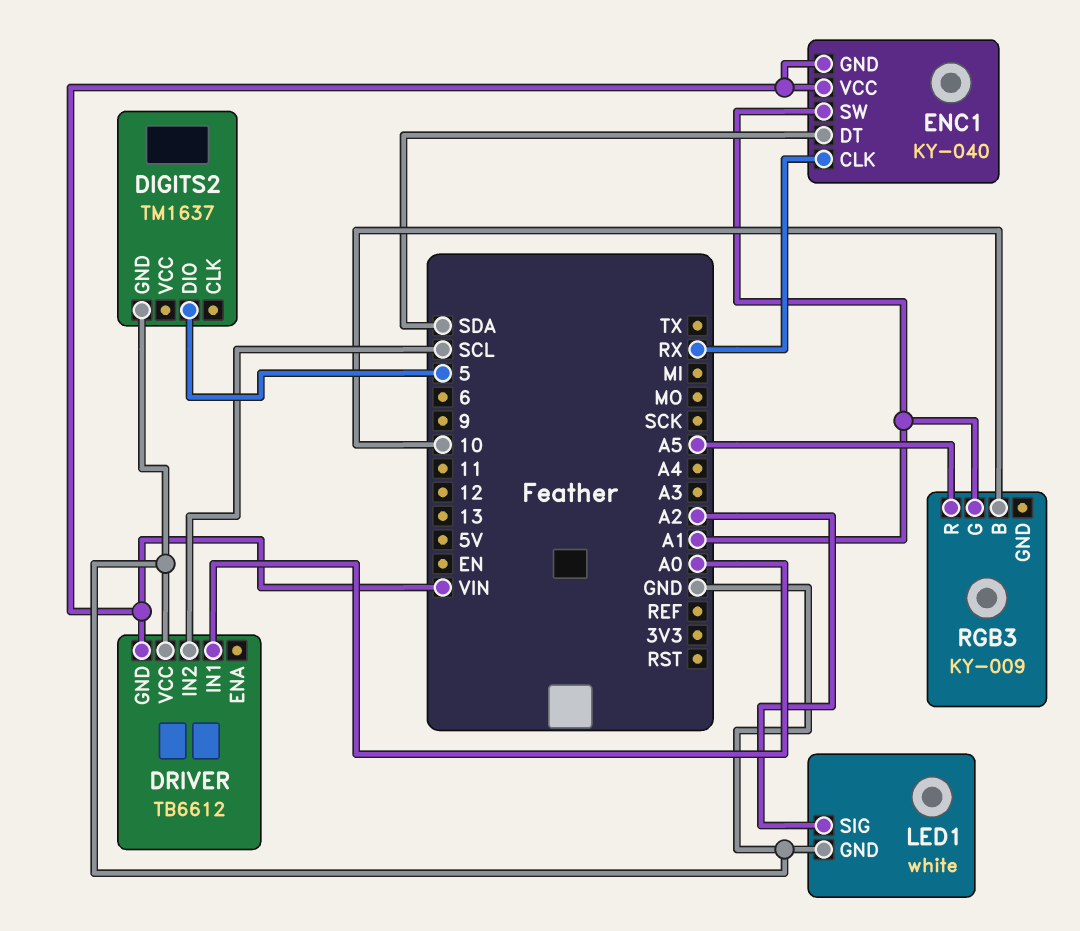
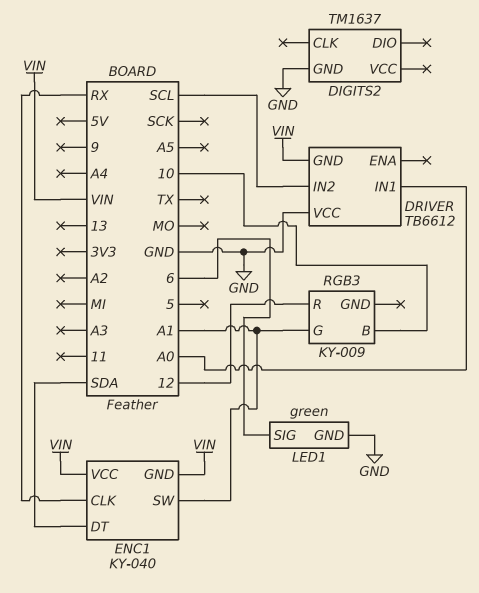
DIGITS2 pin DIO: 5 -> none
LED1: white -> green
LED1 pin SIG: A2 -> 6
RGB3 pin R: A5 -> 12

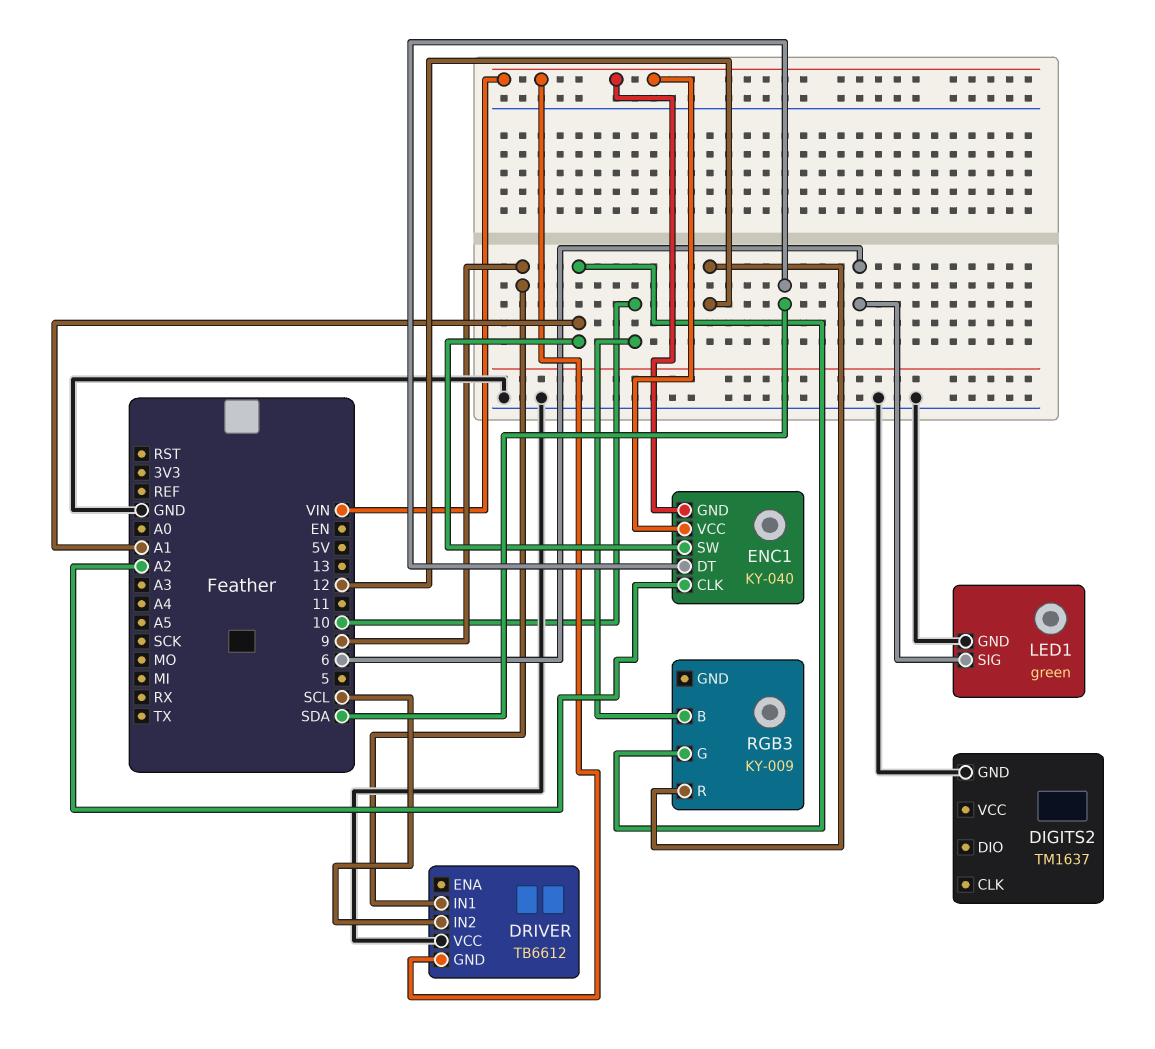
DRIVER pin IN1: A0 -> 9
ENC1 pin CLK: RX -> A2

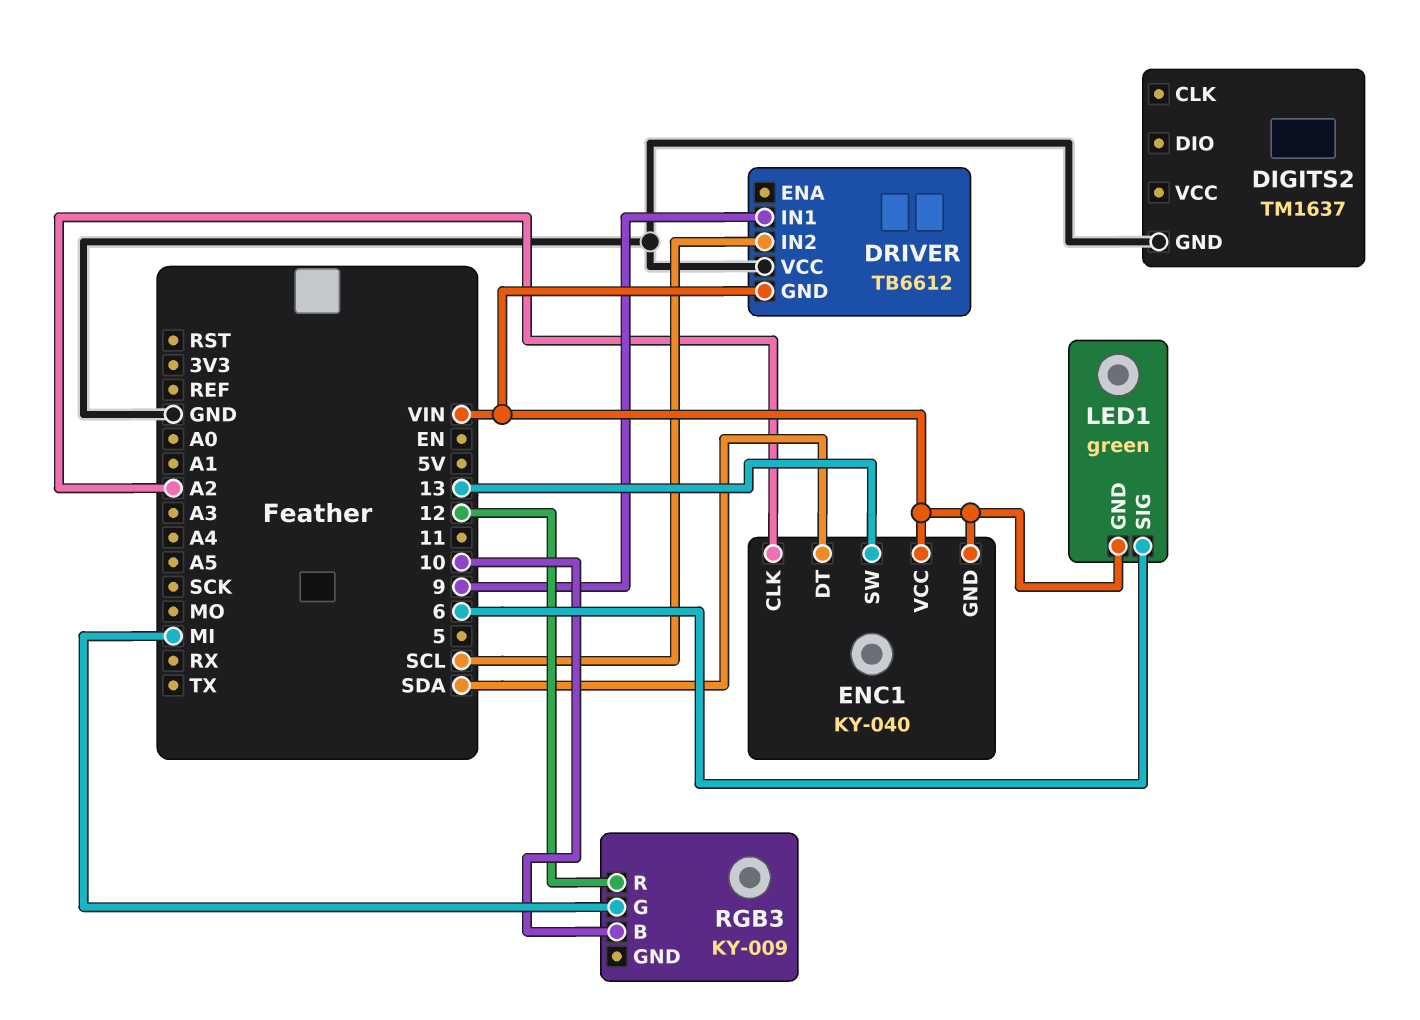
ENC1 pin SW: A1 -> 13
LED1 pin GND: GND -> VIN
RGB3 pin G: A1 -> MI

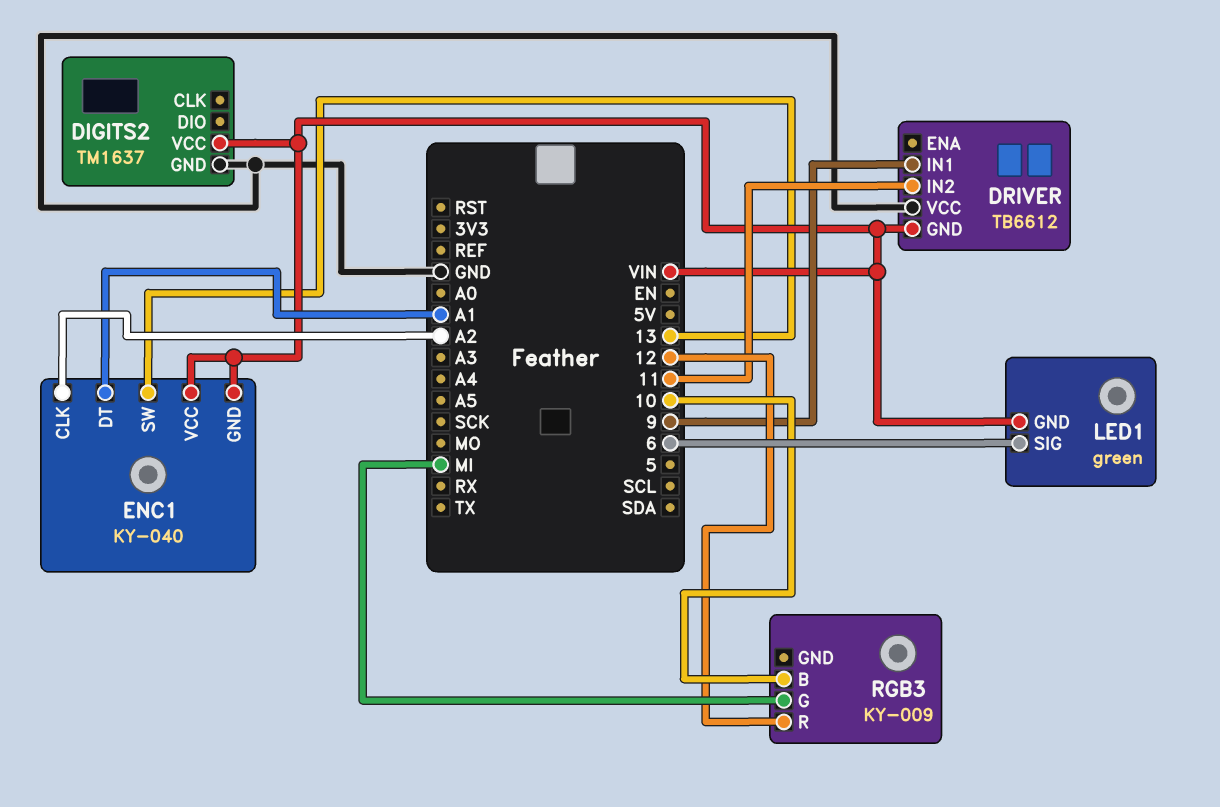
DIGITS2 pin VCC: none -> VIN
DRIVER pin IN2: SCL -> 11
ENC1 pin DT: SDA -> A1

